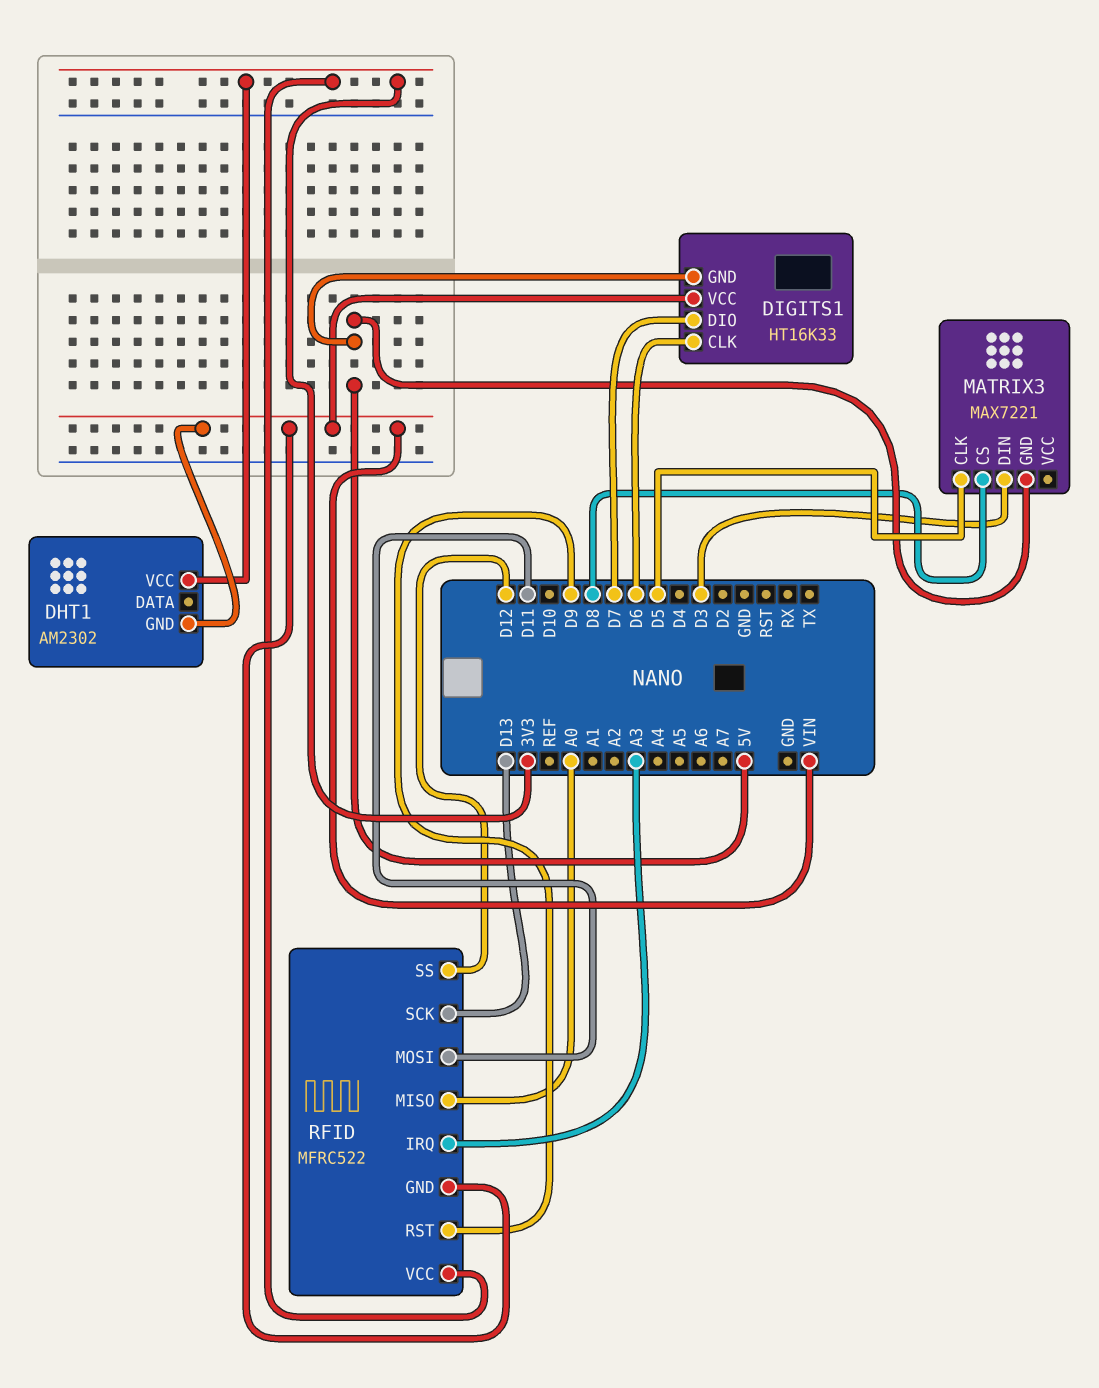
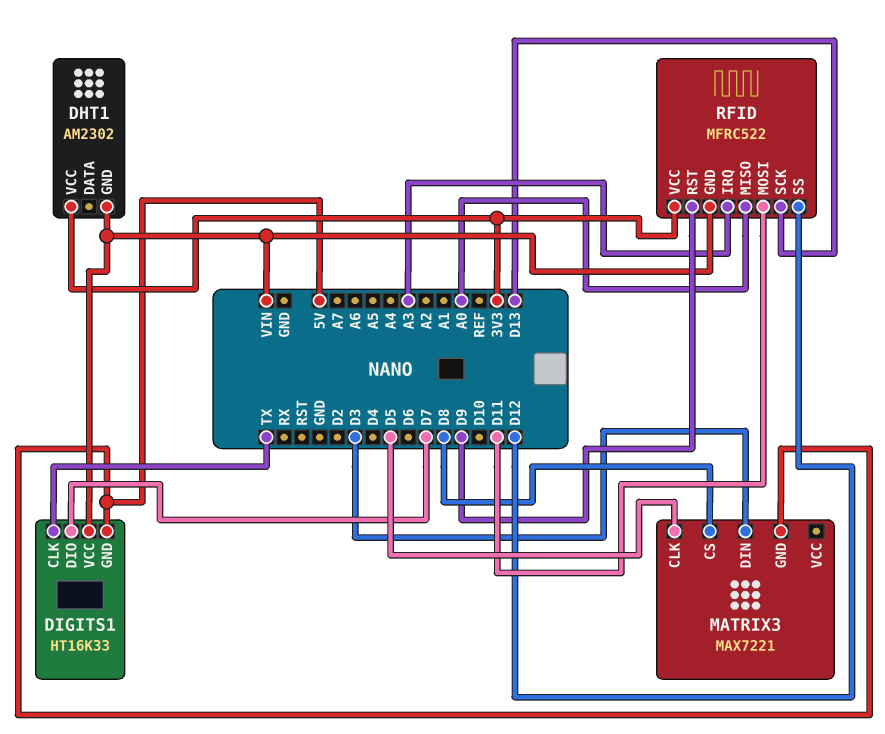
DIGITS1 pin CLK: D6 -> TX

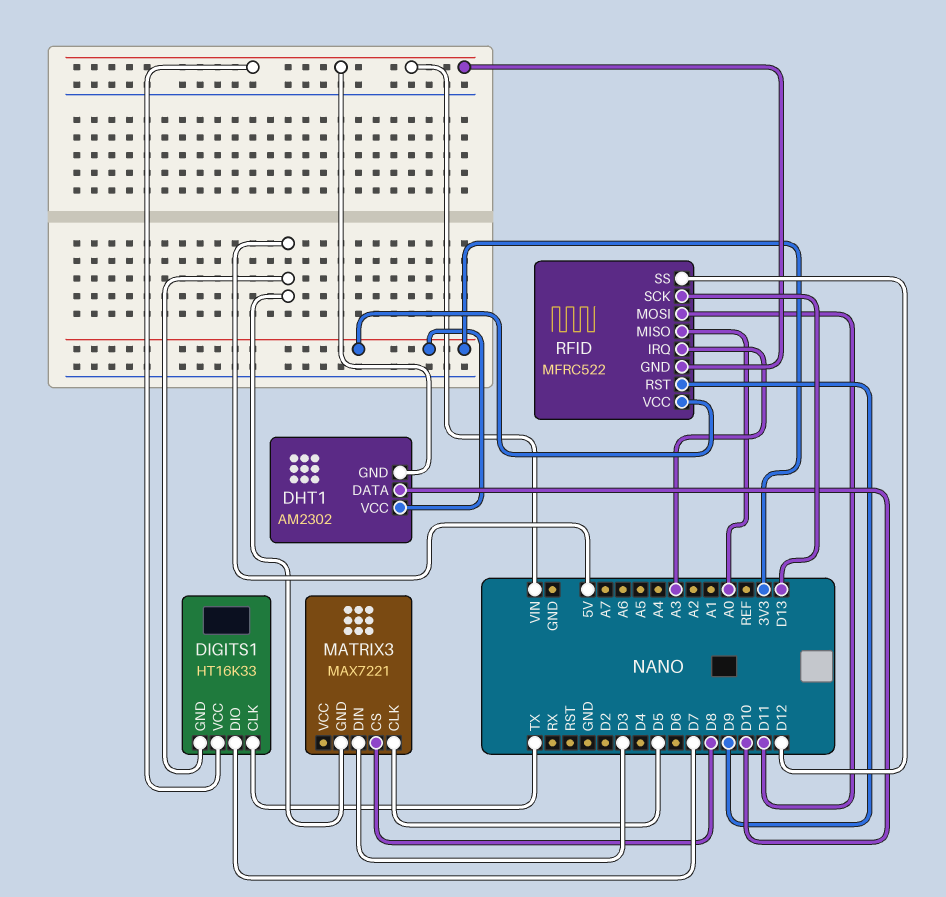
DHT1 pin DATA: none -> D10

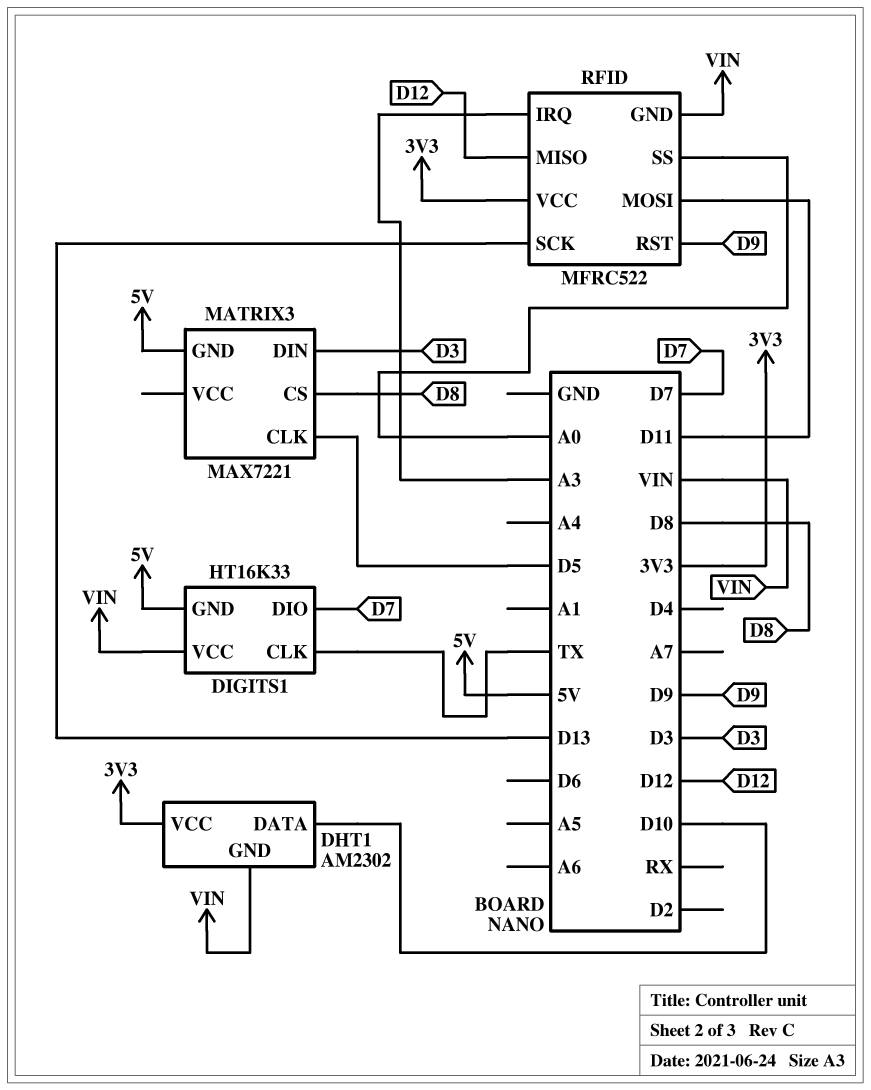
RFID pin MISO: A0 -> D12
RFID pin SS: D12 -> A0

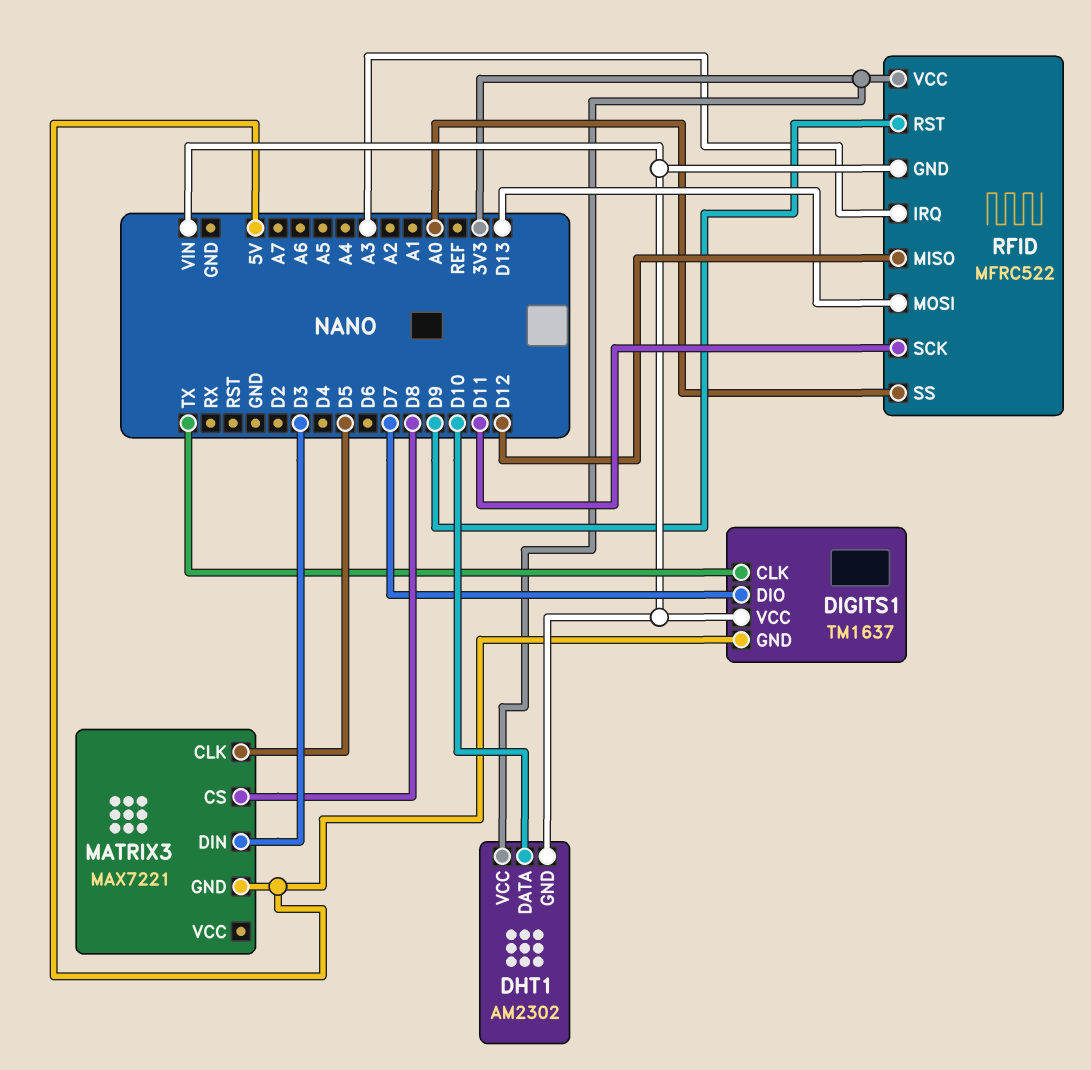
DIGITS1: HT16K33 -> TM1637
RFID pin MOSI: D11 -> D13
RFID pin SCK: D13 -> D11

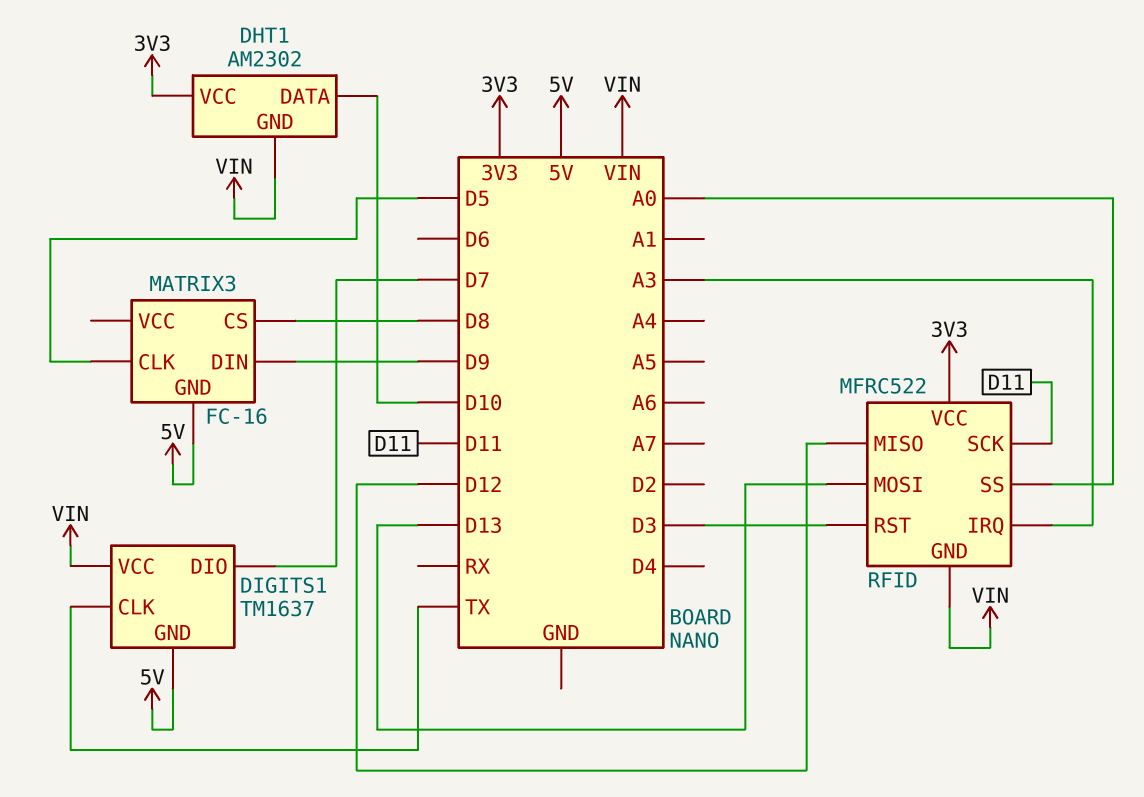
MATRIX3: MAX7221 -> FC-16
MATRIX3 pin DIN: D3 -> D9
RFID pin RST: D9 -> D3

